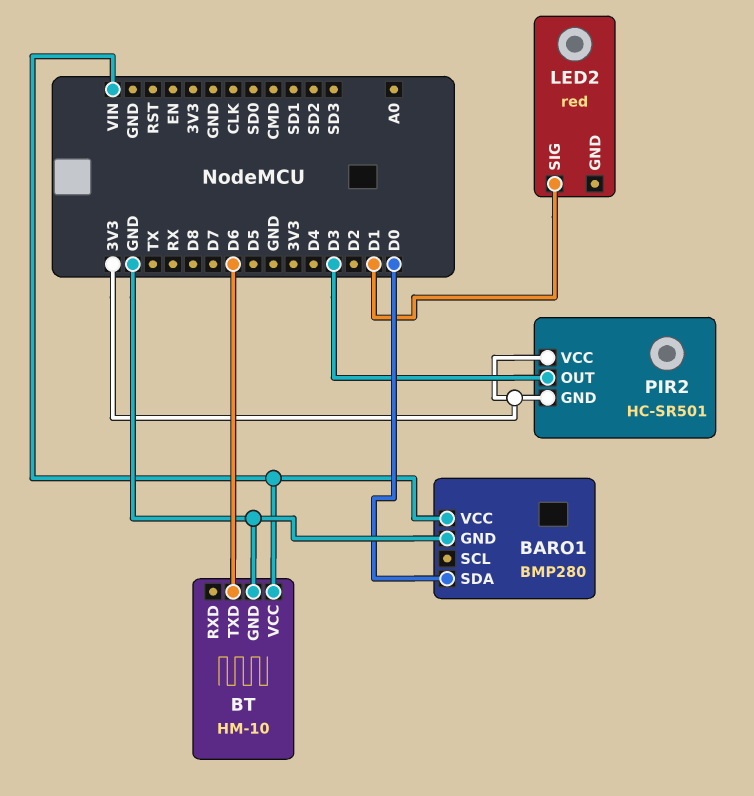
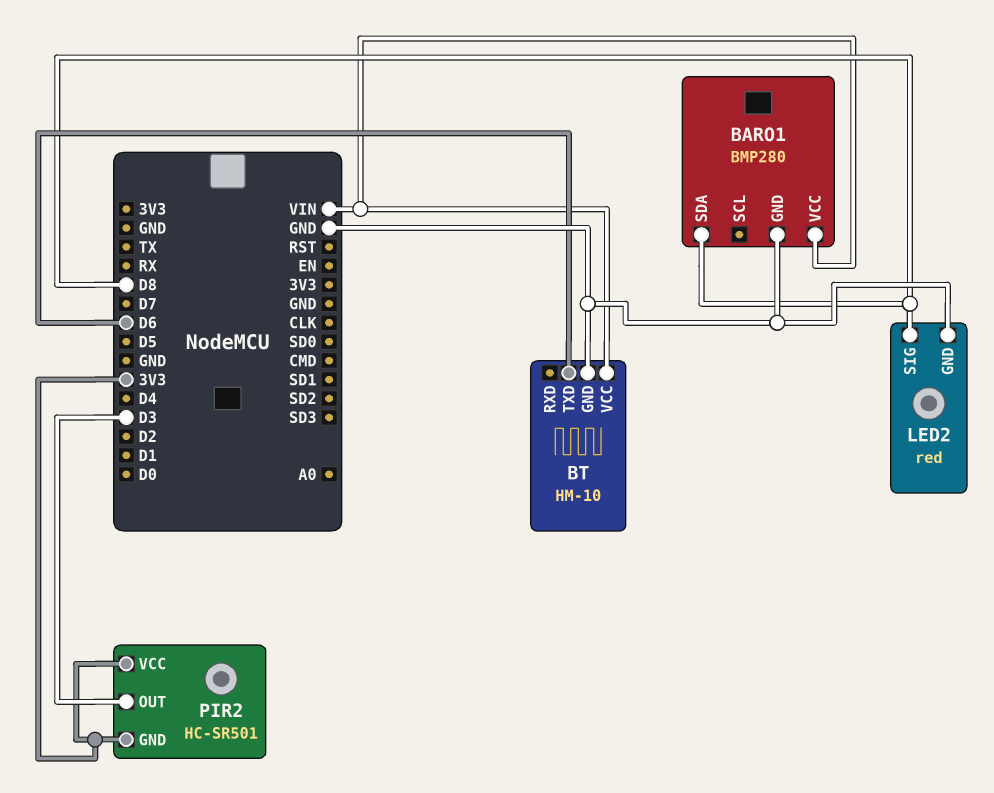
BARO1 pin SDA: D0 -> D8
LED2 pin GND: none -> GND
LED2 pin SIG: D1 -> D8

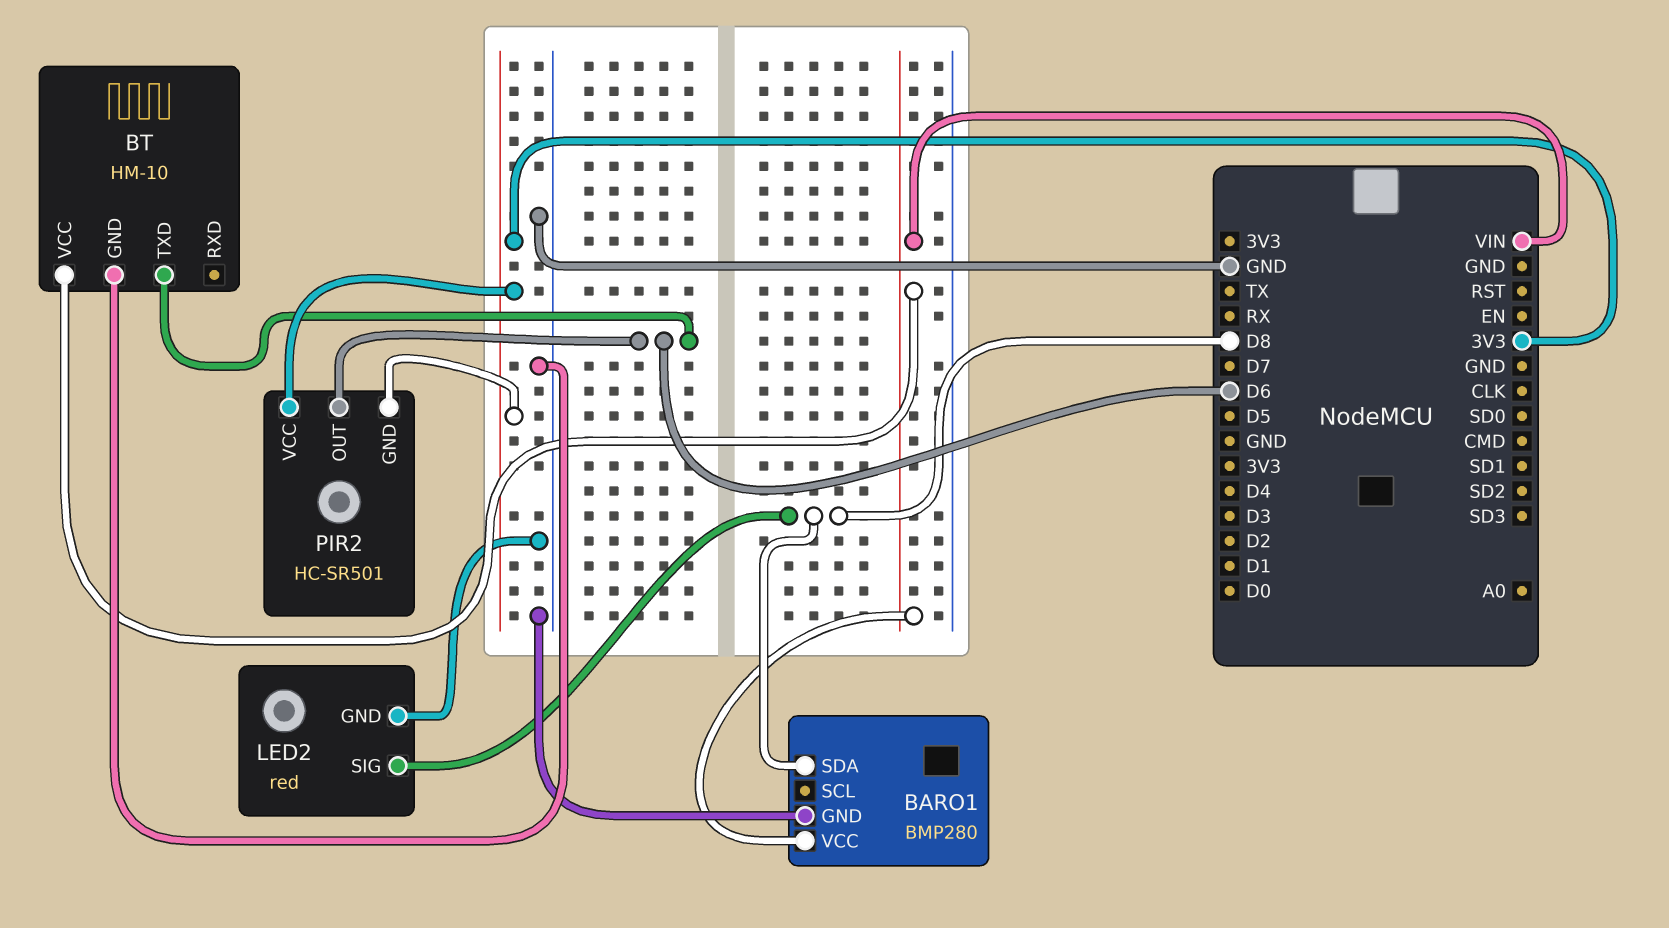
PIR2 pin OUT: D3 -> D6

